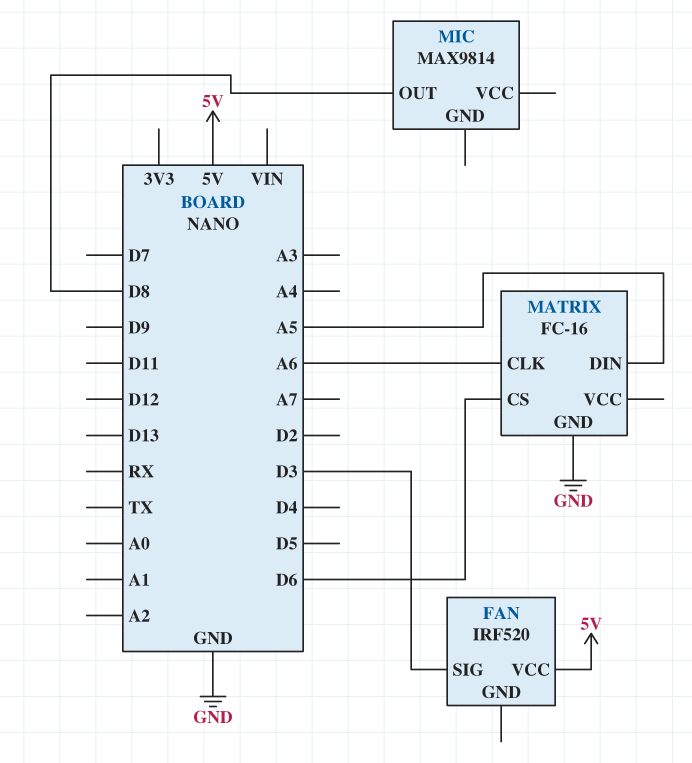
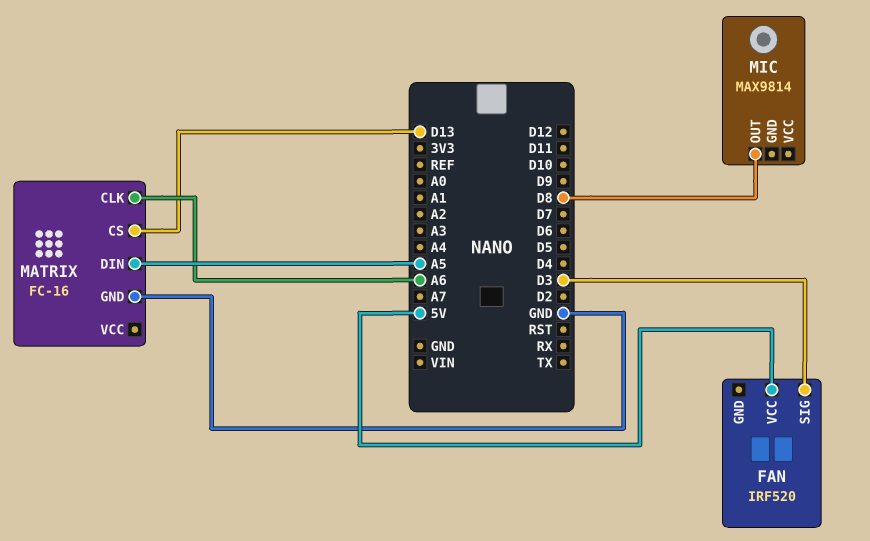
MATRIX pin CS: D6 -> D13

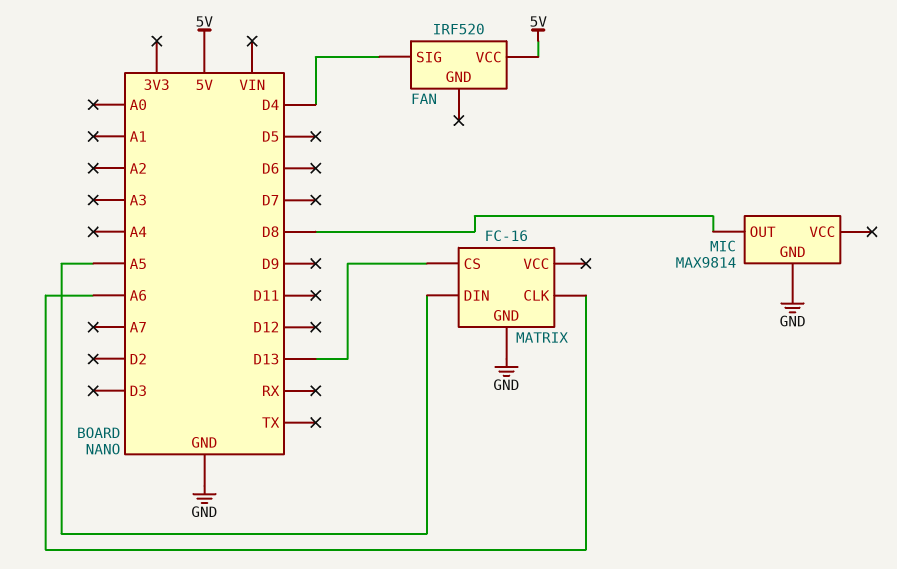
FAN pin SIG: D3 -> D4
MIC pin GND: none -> GND

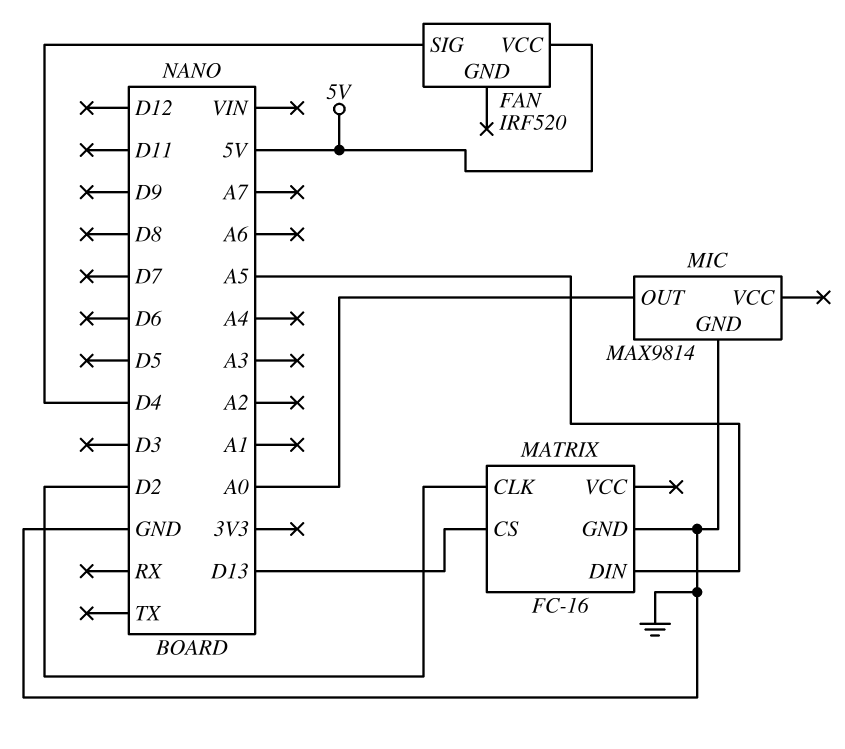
MATRIX pin CLK: A6 -> D2
MIC pin OUT: D8 -> A0

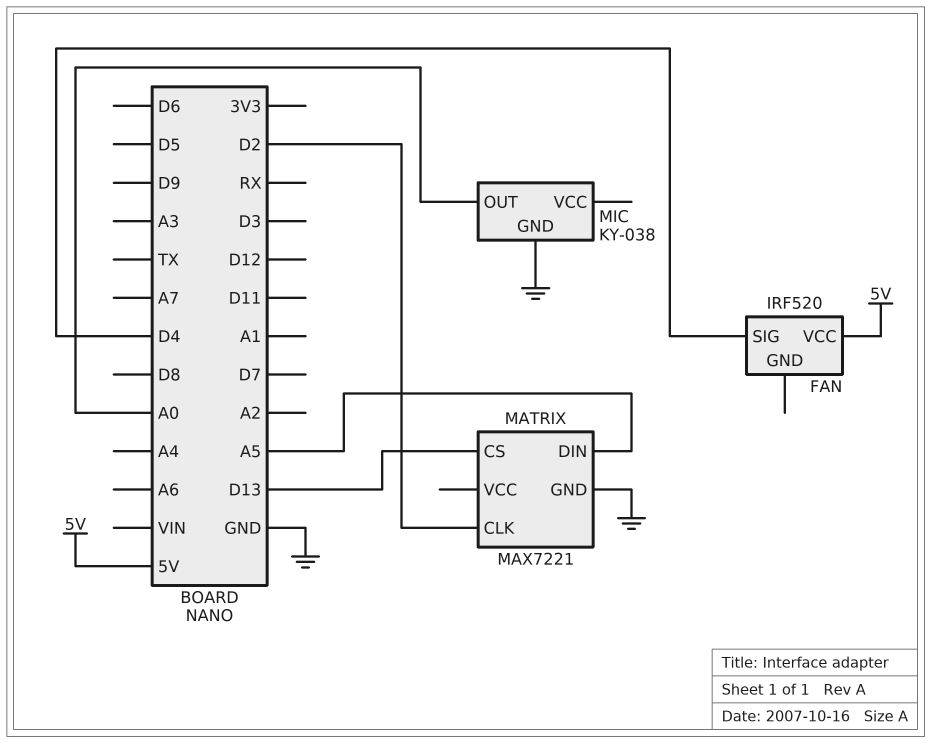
MATRIX: FC-16 -> MAX7221
MIC: MAX9814 -> KY-038

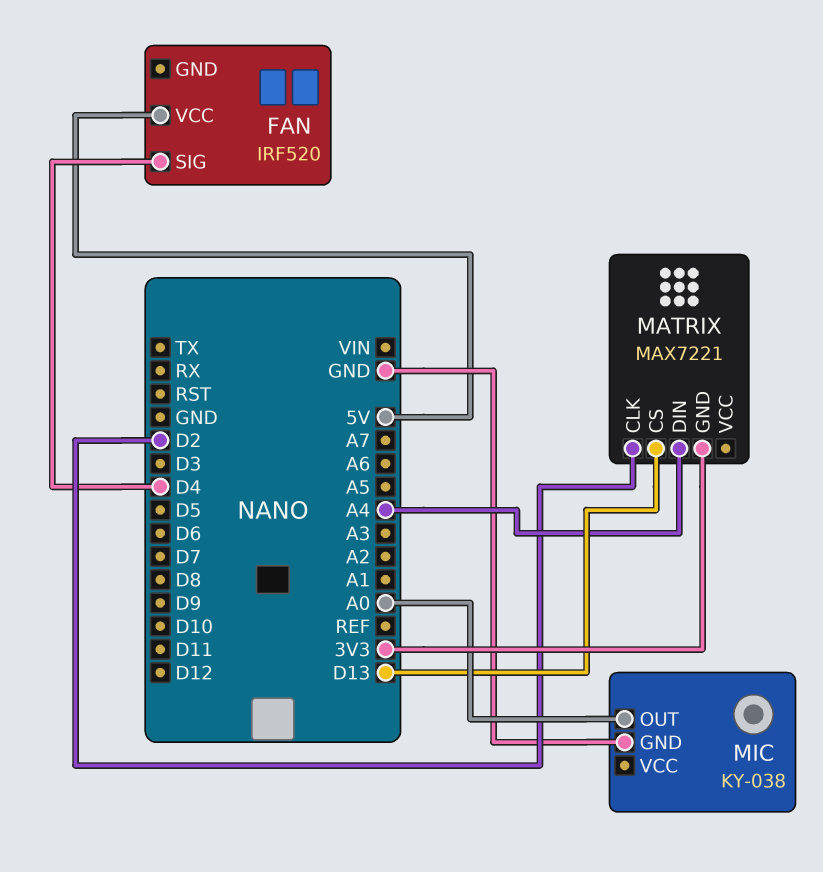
MATRIX pin DIN: A5 -> A4
MATRIX pin GND: GND -> 3V3

